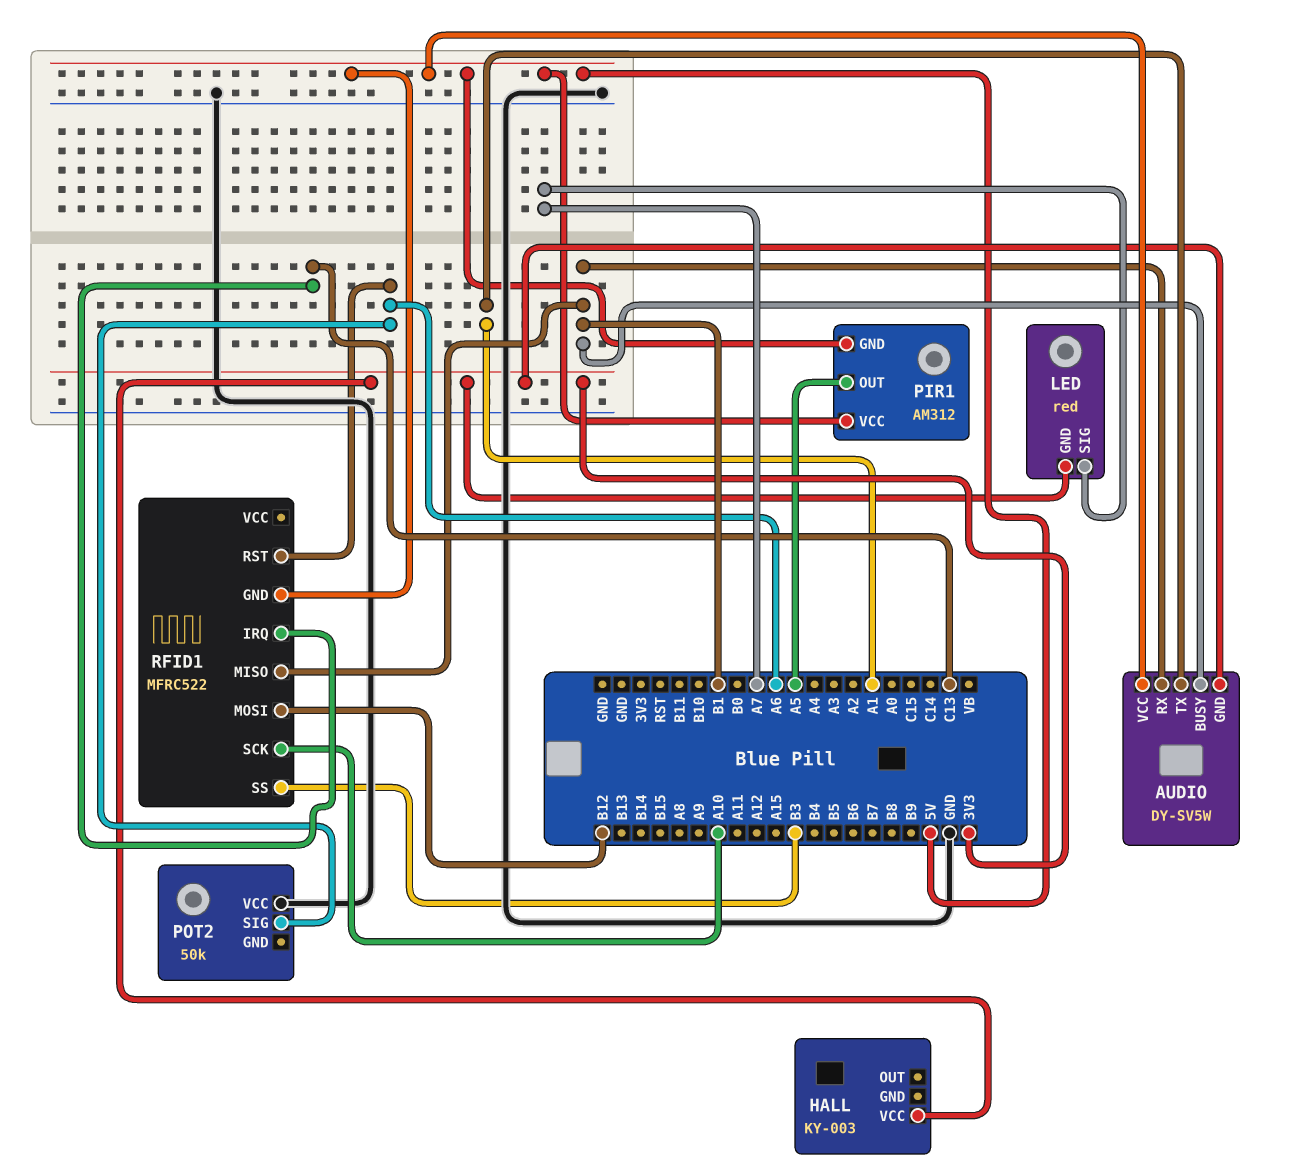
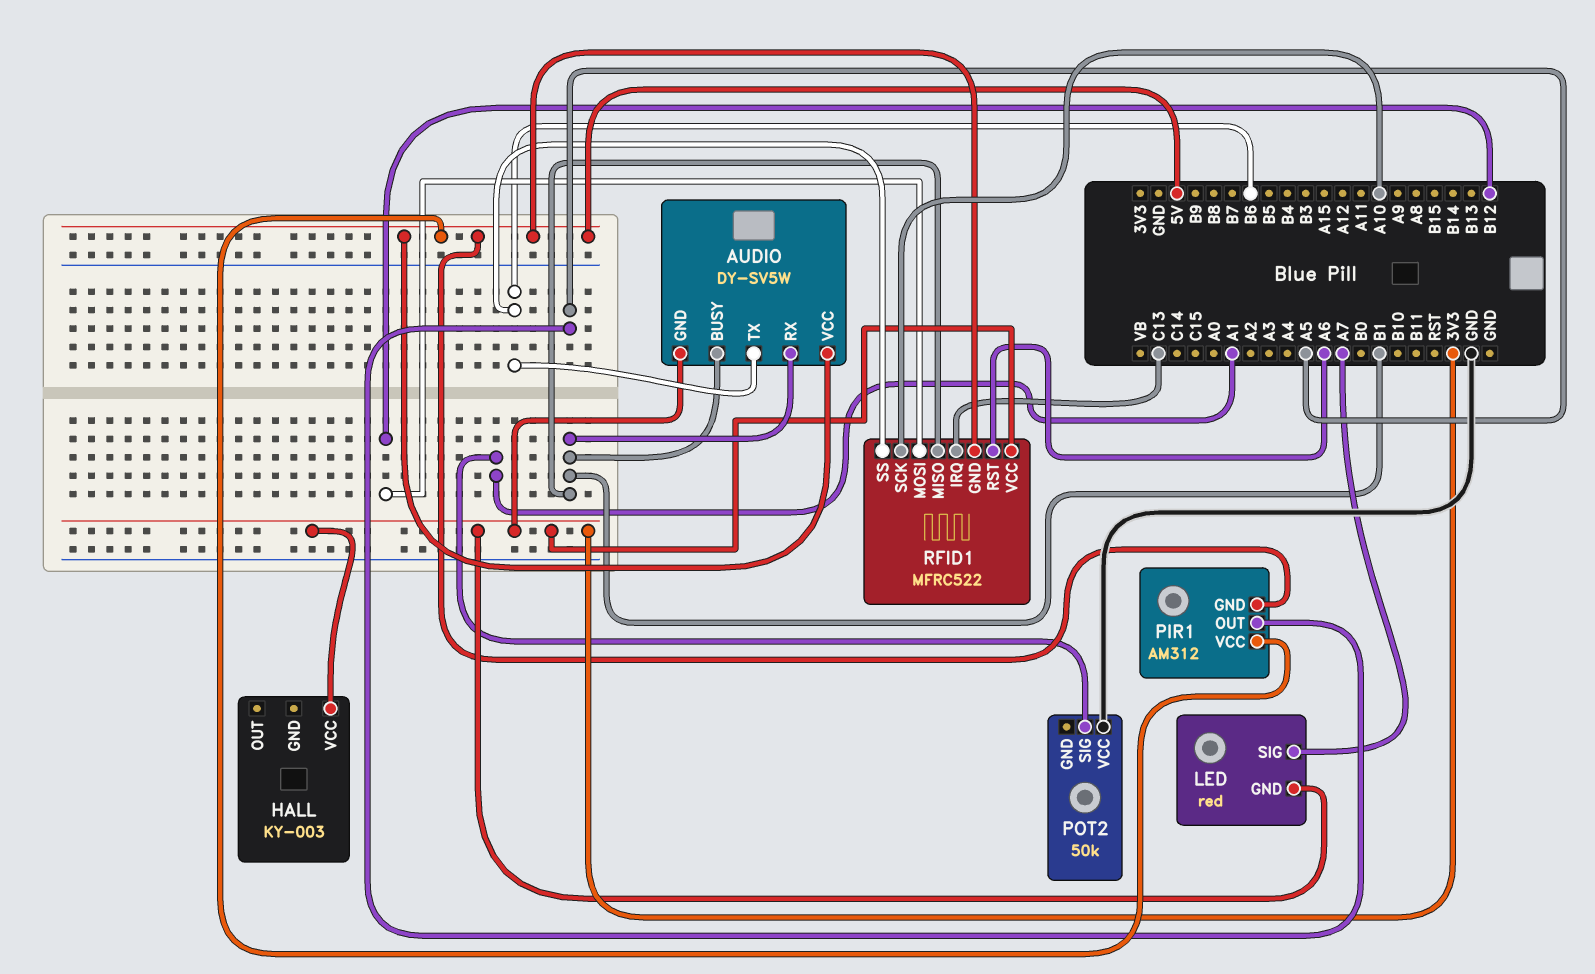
AUDIO pin TX: A1 -> B6
POT2 pin SIG: A6 -> A1
RFID1 pin SS: B3 -> B6
RFID1 pin VCC: none -> 3V3

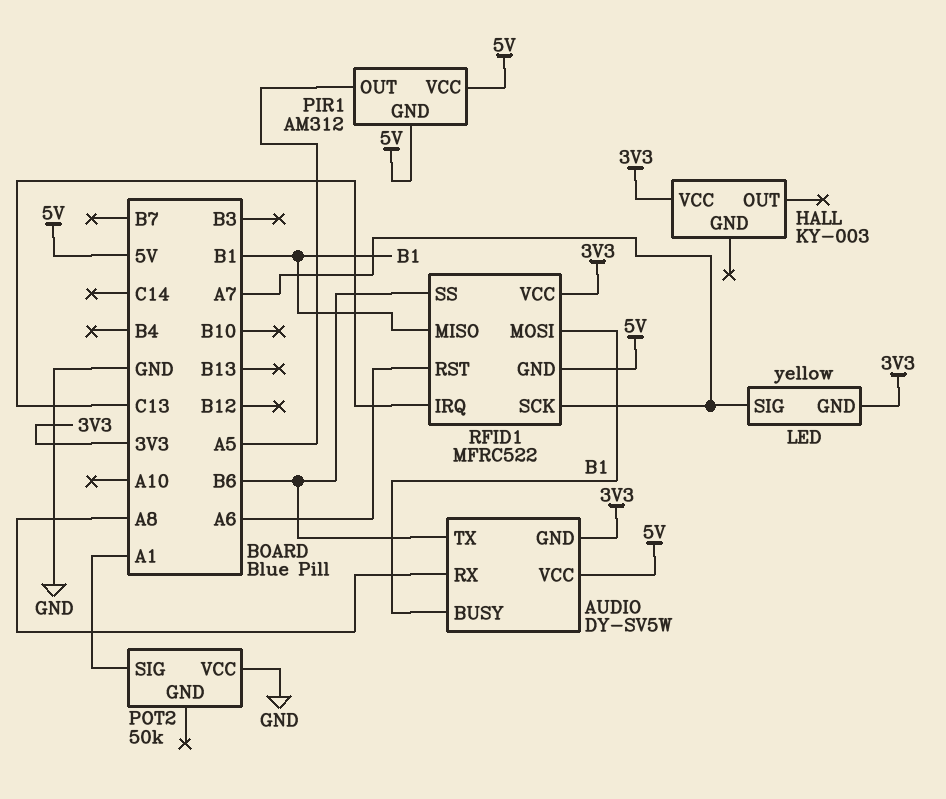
AUDIO pin RX: B1 -> A8
LED: red -> yellow
RFID1 pin MOSI: B12 -> B1
RFID1 pin SCK: A10 -> A7

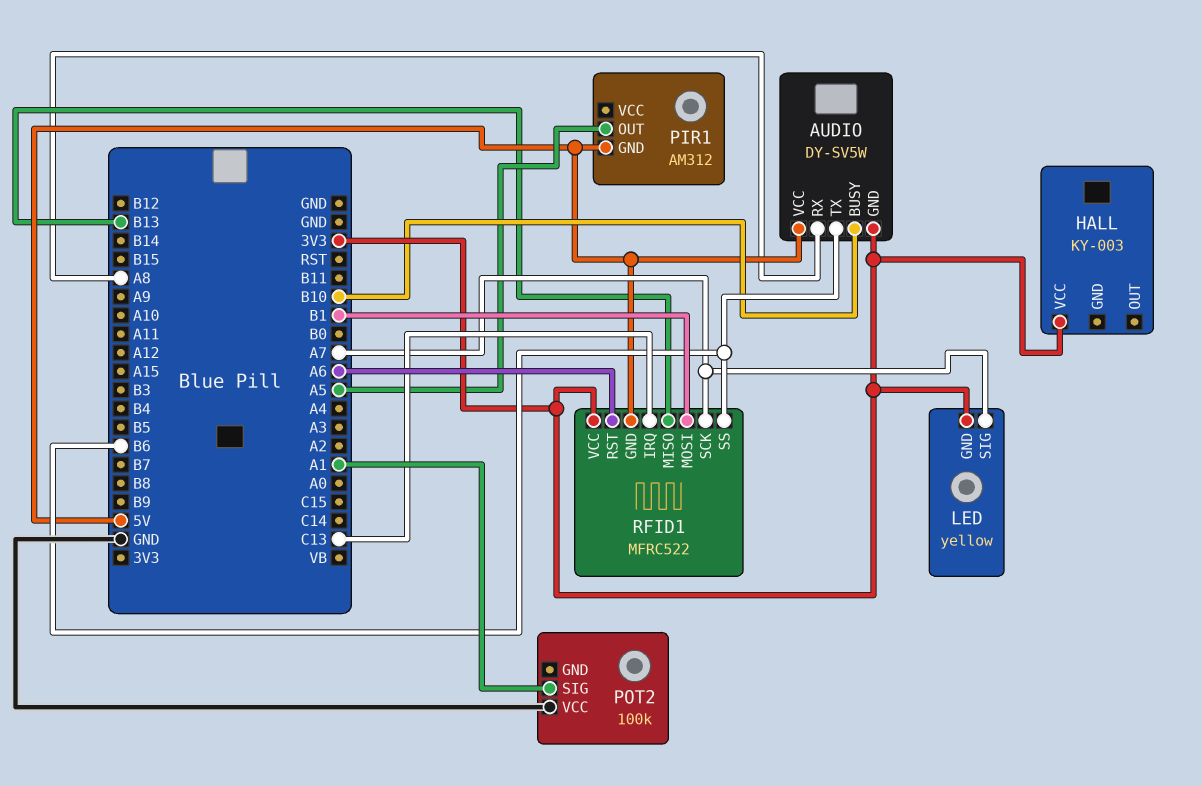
AUDIO pin BUSY: B1 -> B10
PIR1 pin VCC: 5V -> none
POT2: 50k -> 100k
RFID1 pin MISO: B1 -> B13

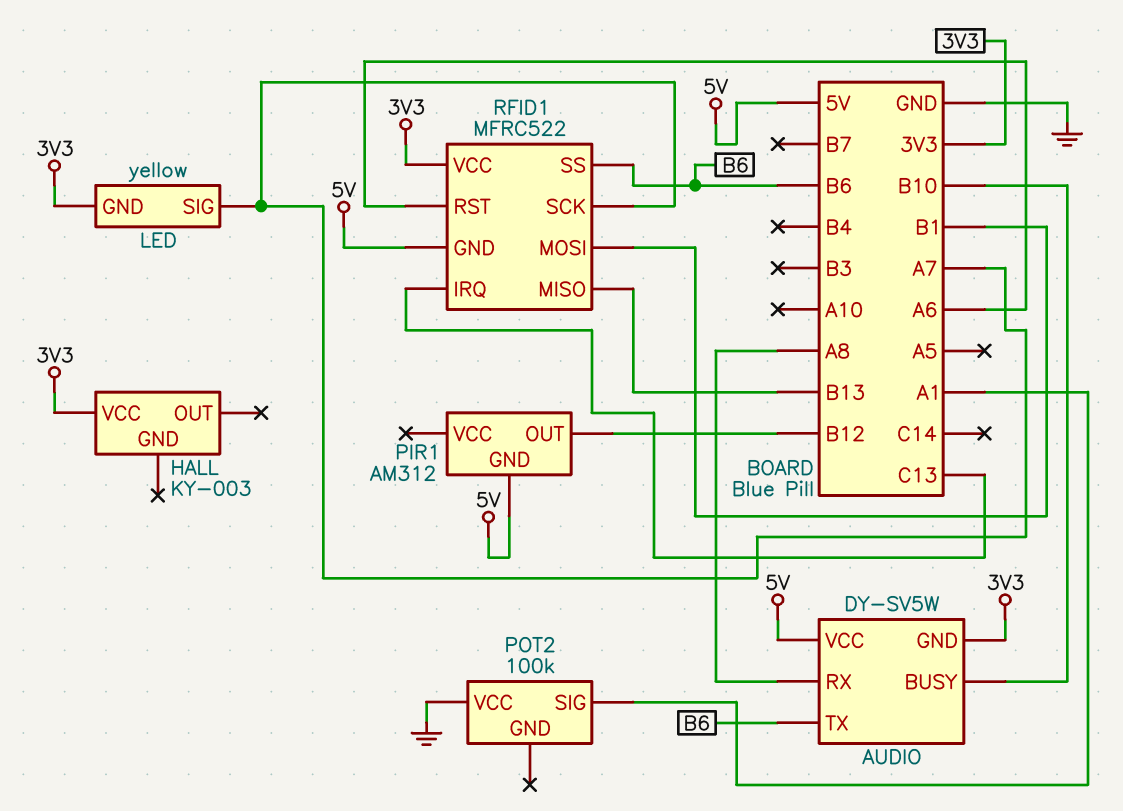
PIR1 pin OUT: A5 -> B12

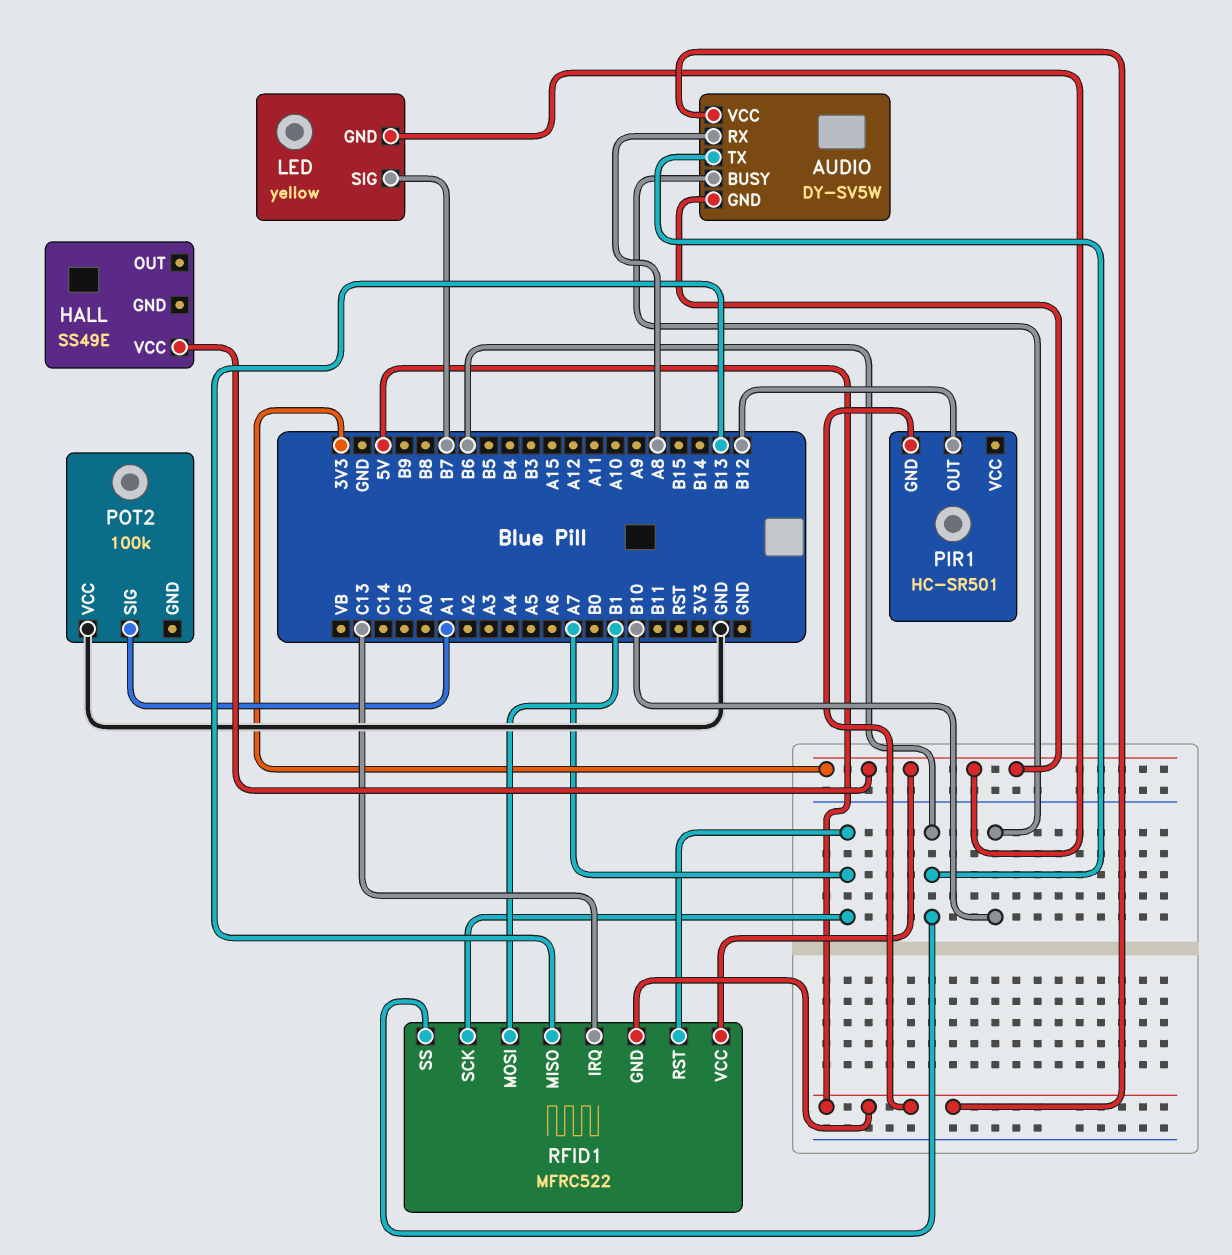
HALL: KY-003 -> SS49E
LED pin SIG: A7 -> B7
PIR1: AM312 -> HC-SR501
RFID1 pin RST: A6 -> A7

